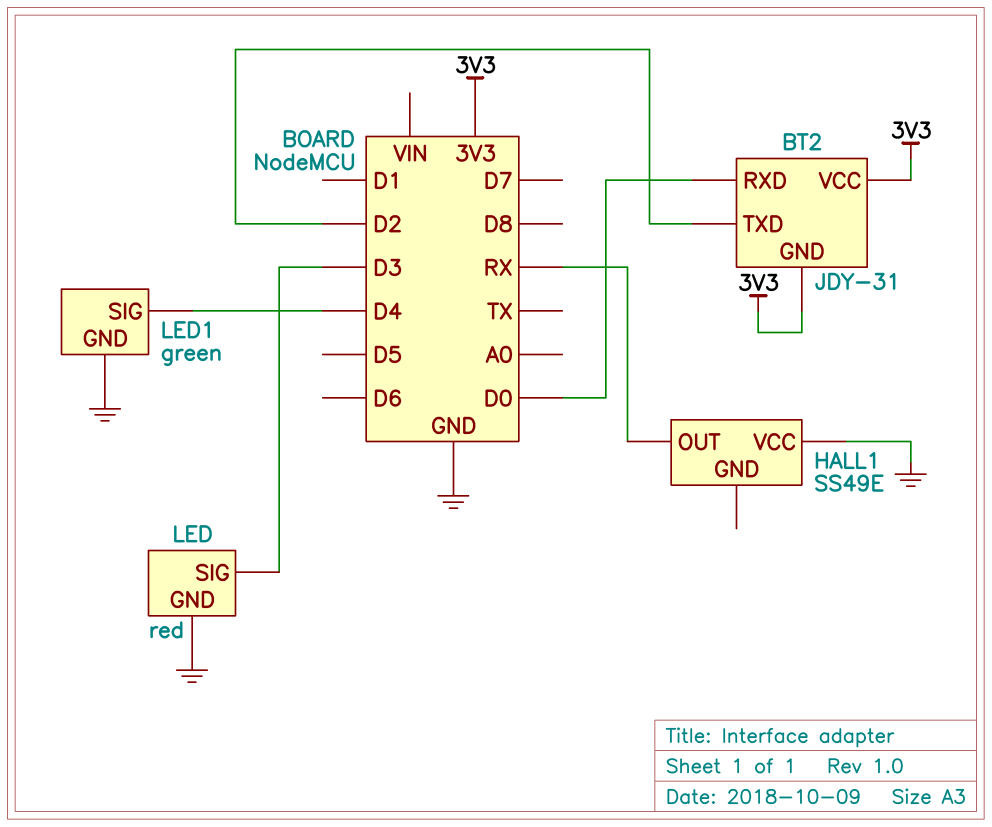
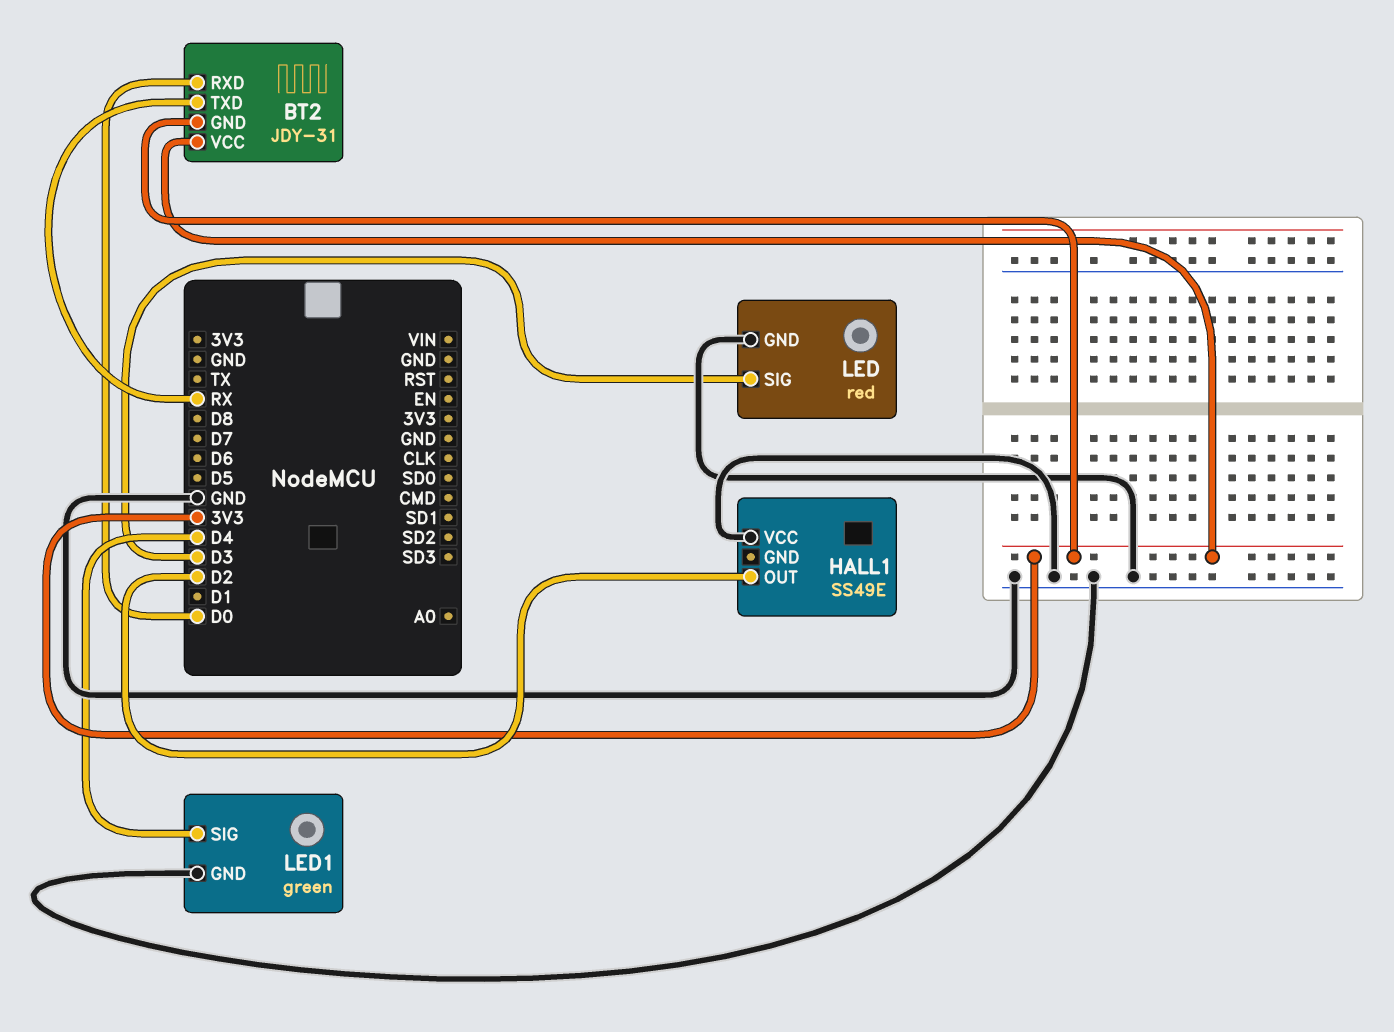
BT2 pin TXD: D2 -> RX
HALL1 pin OUT: RX -> D2

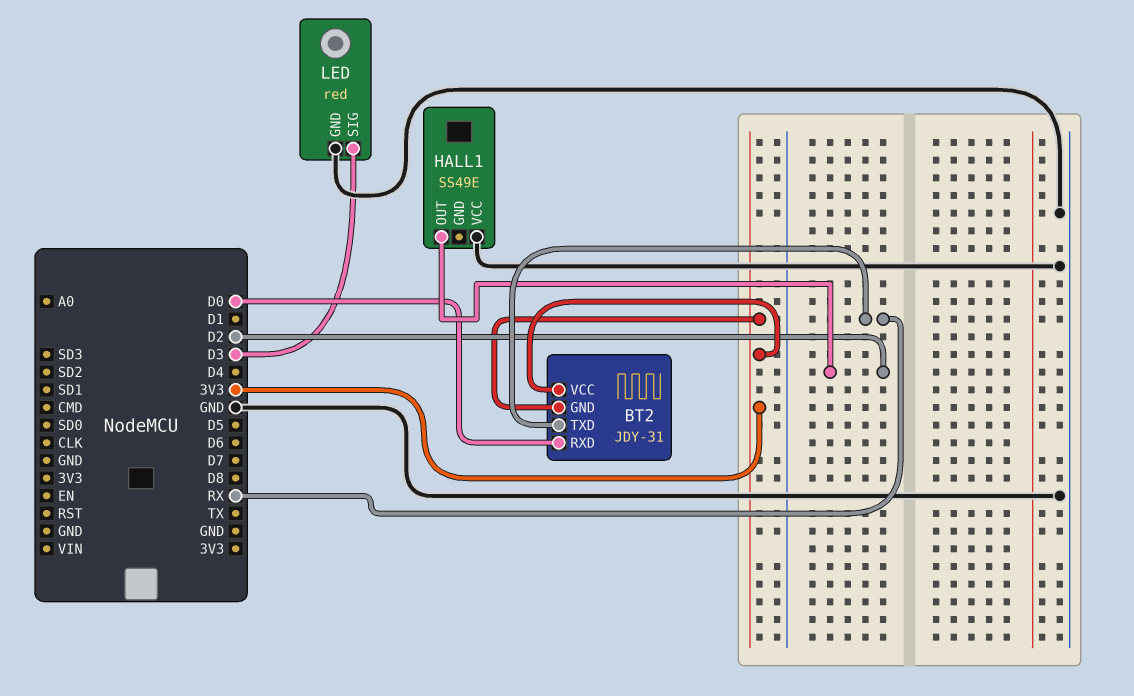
LED1: green -> none
LED1 pin GND: GND -> none
LED1 pin SIG: D4 -> none

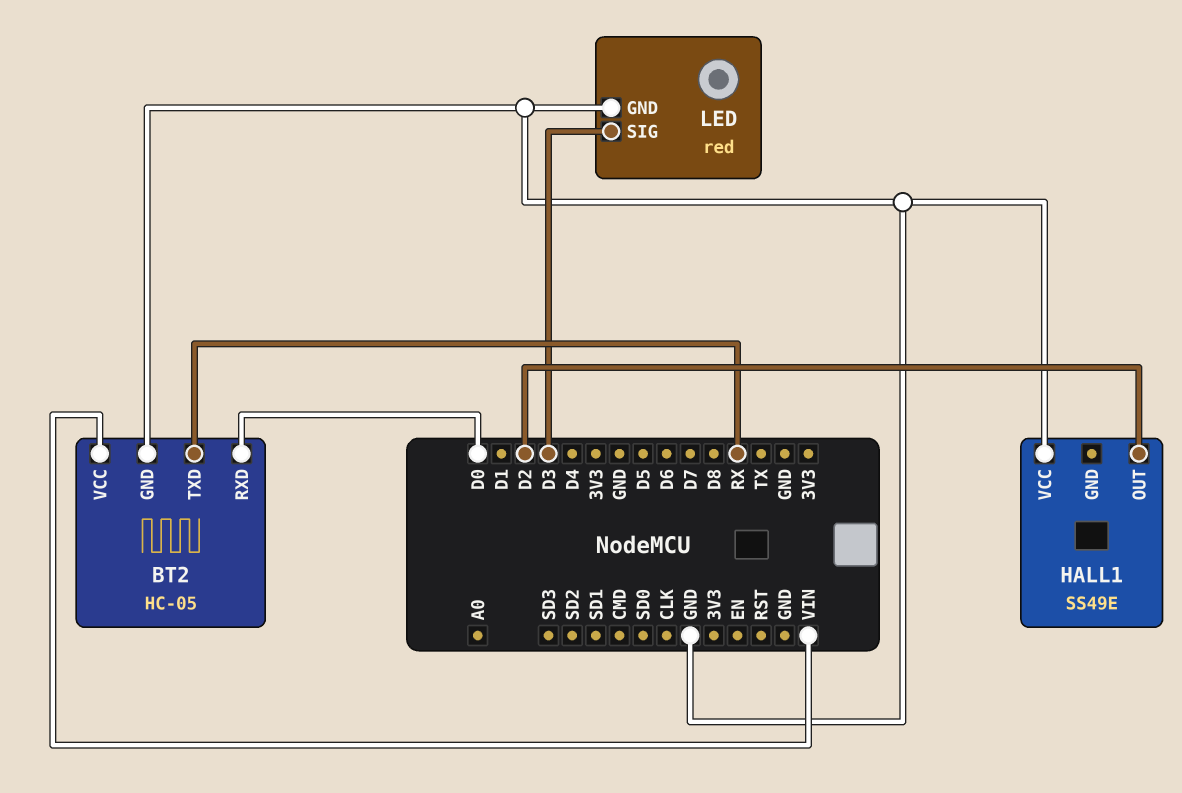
BT2: JDY-31 -> HC-05
BT2 pin GND: 3V3 -> GND
BT2 pin VCC: 3V3 -> VIN

